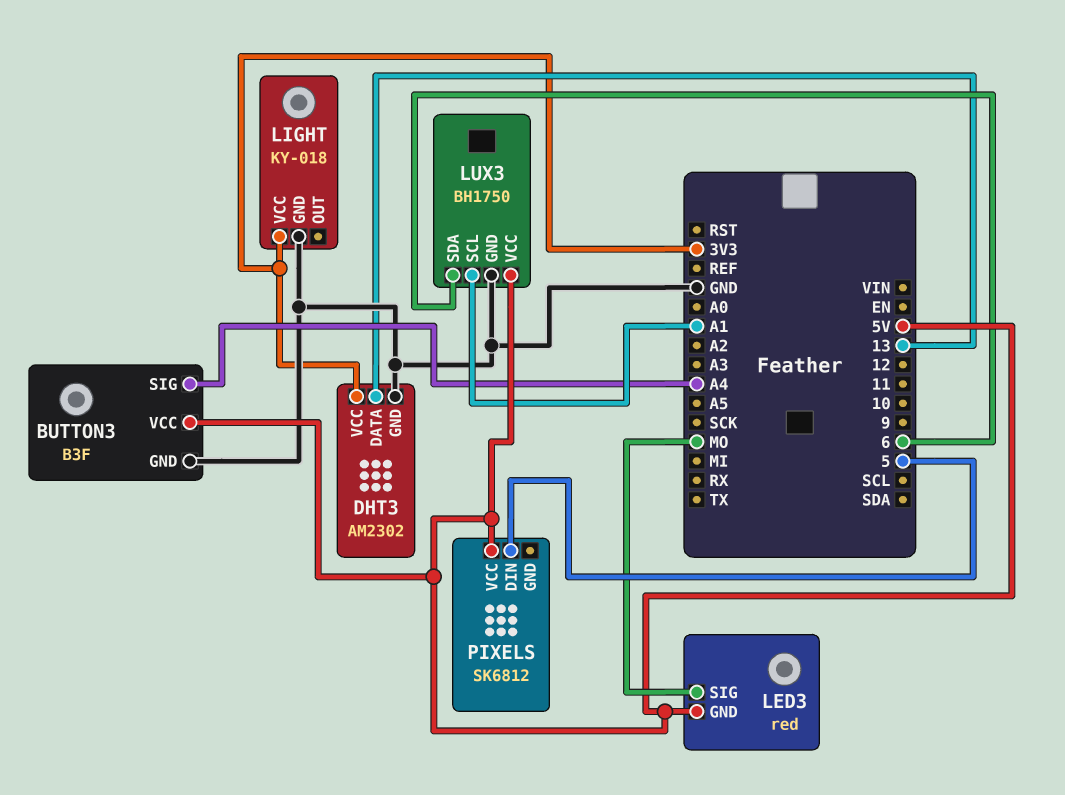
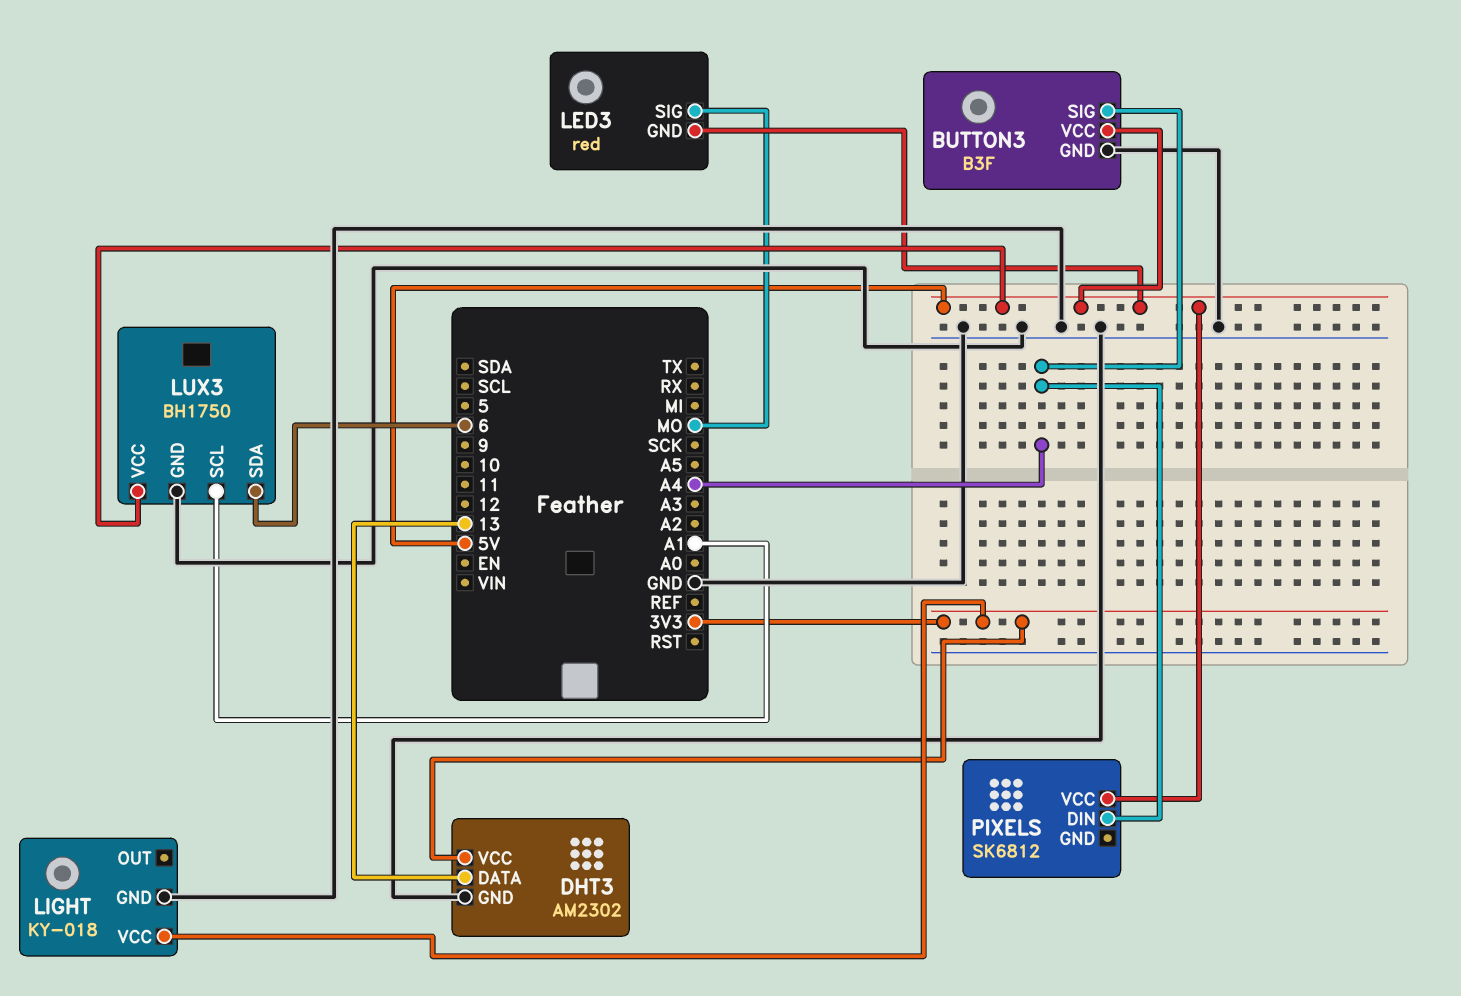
PIXELS pin DIN: 5 -> A4

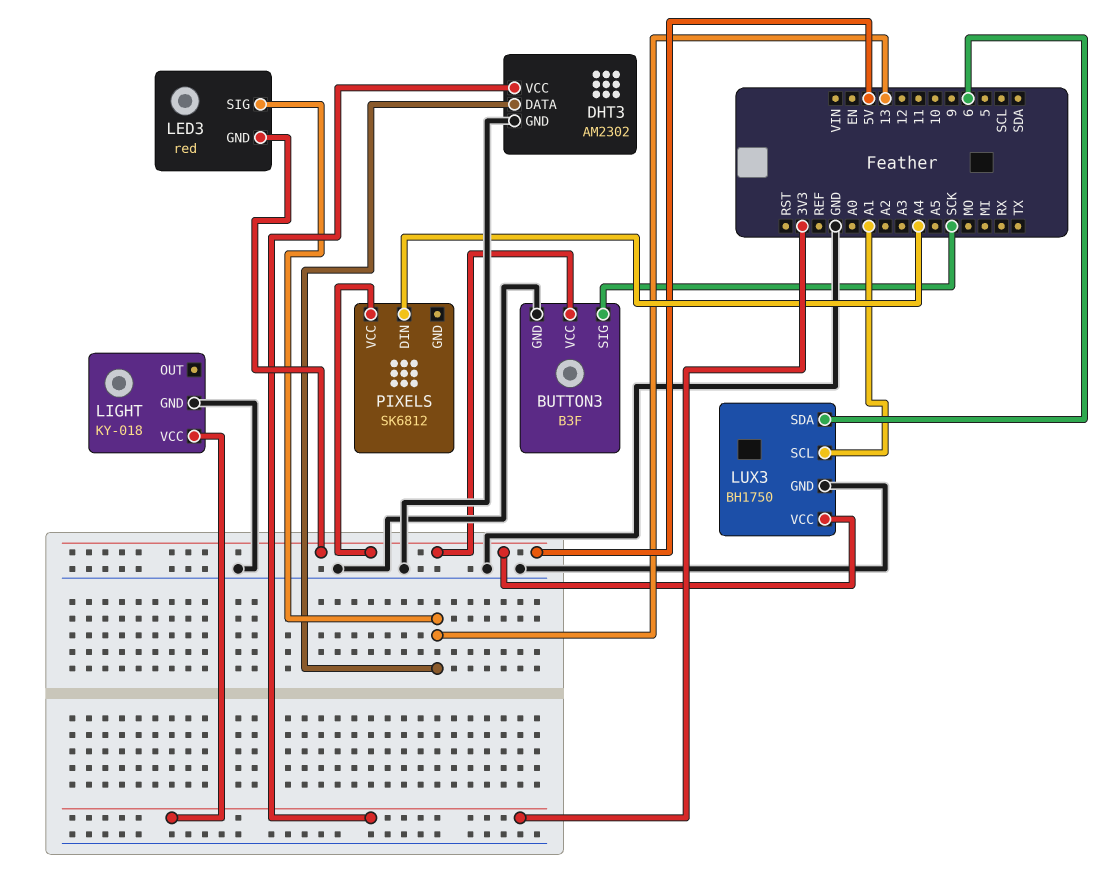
BUTTON3 pin SIG: A4 -> SCK
LED3 pin SIG: MO -> 13

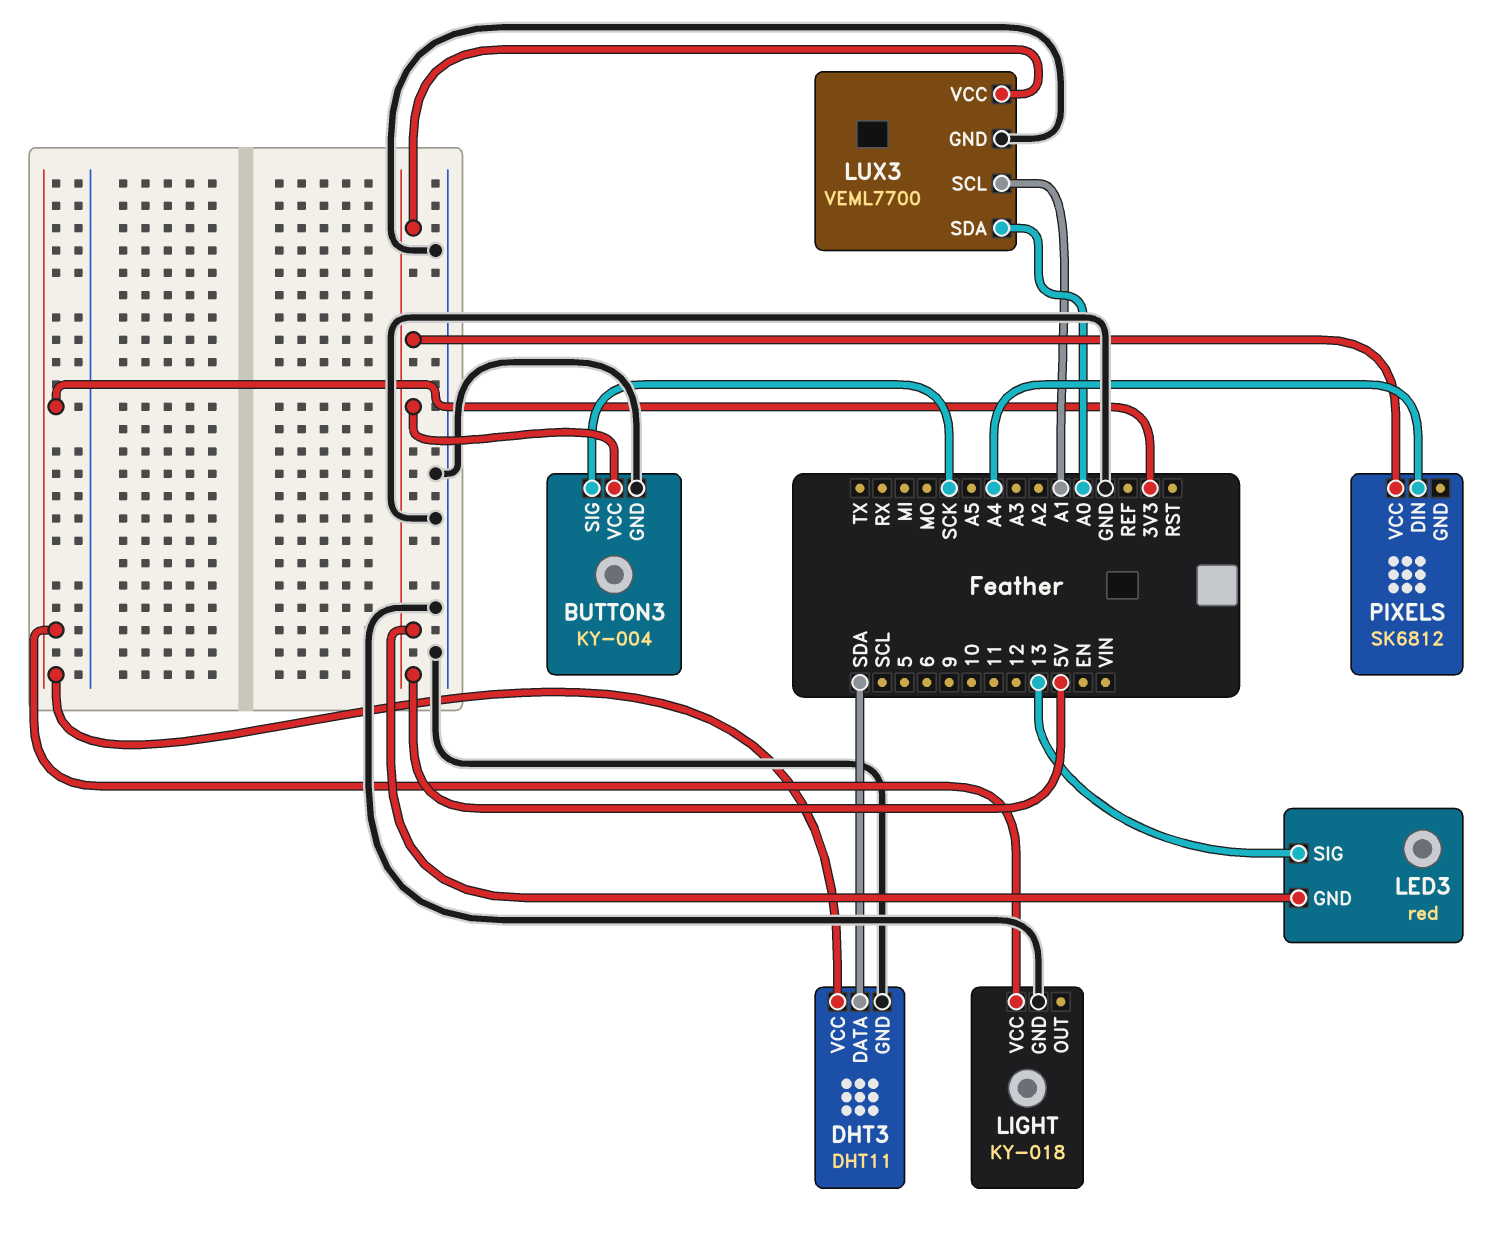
BUTTON3: B3F -> KY-004
DHT3: AM2302 -> DHT11
DHT3 pin DATA: 13 -> SDA
LUX3: BH1750 -> VEML7700
LUX3 pin SDA: 6 -> A0

